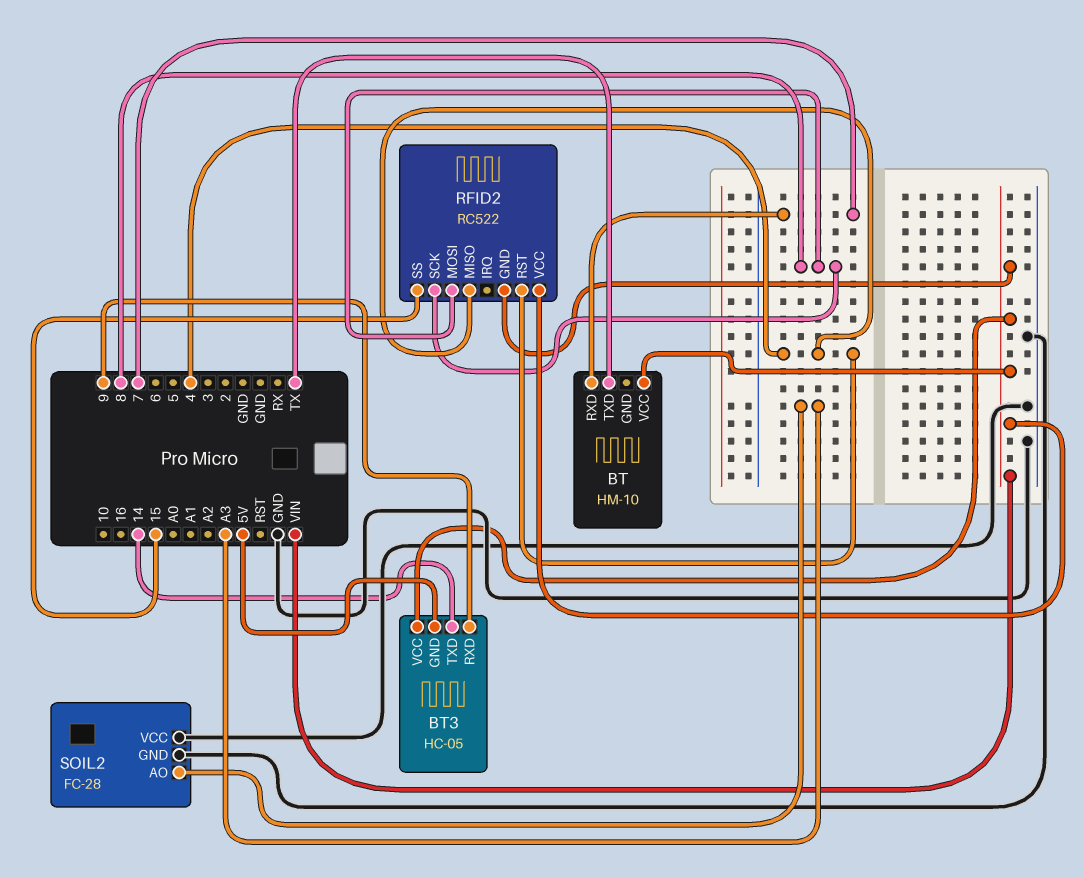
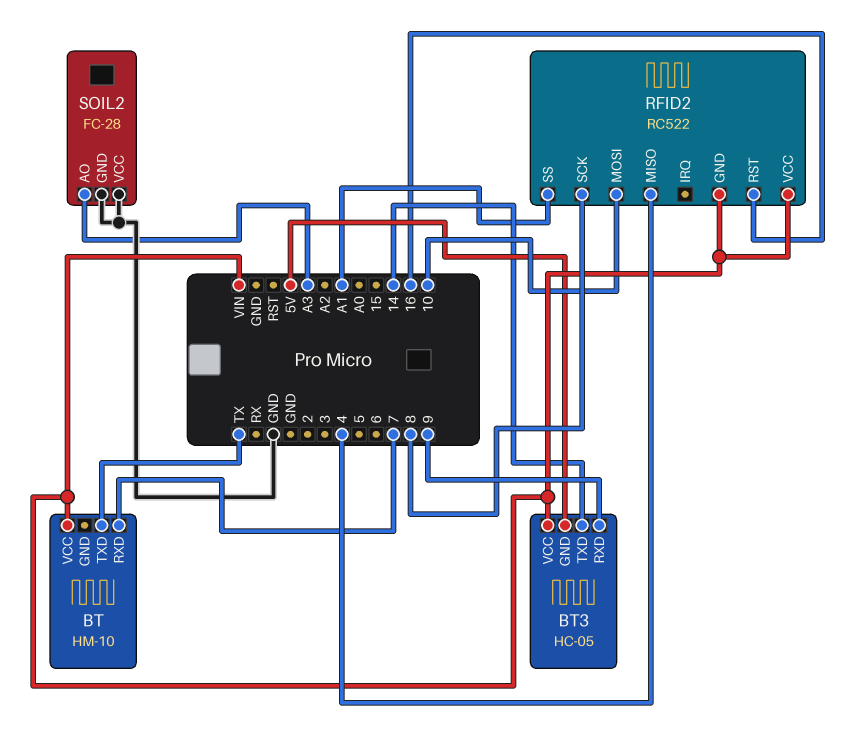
RFID2 pin MOSI: 8 -> 10
RFID2 pin RST: 4 -> 16
RFID2 pin SS: 15 -> A1

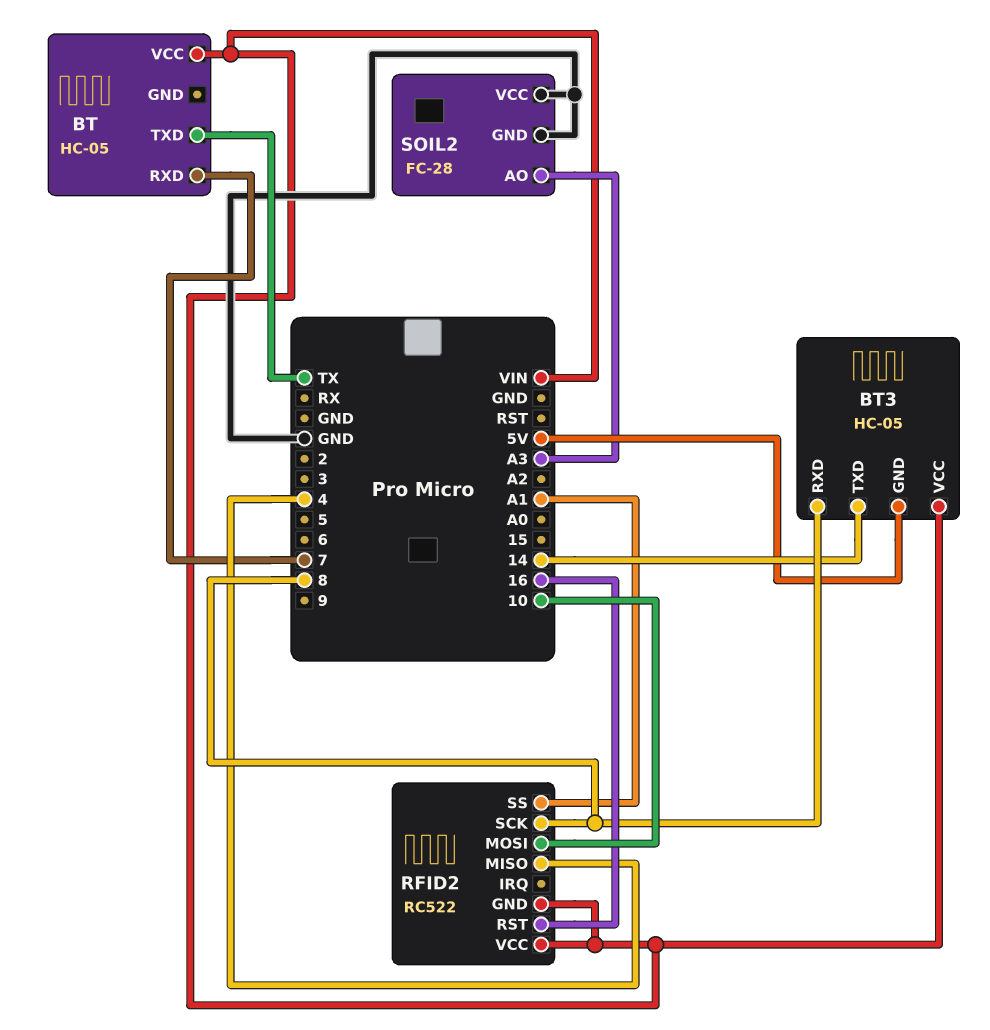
BT: HM-10 -> HC-05
BT3 pin RXD: 9 -> 8

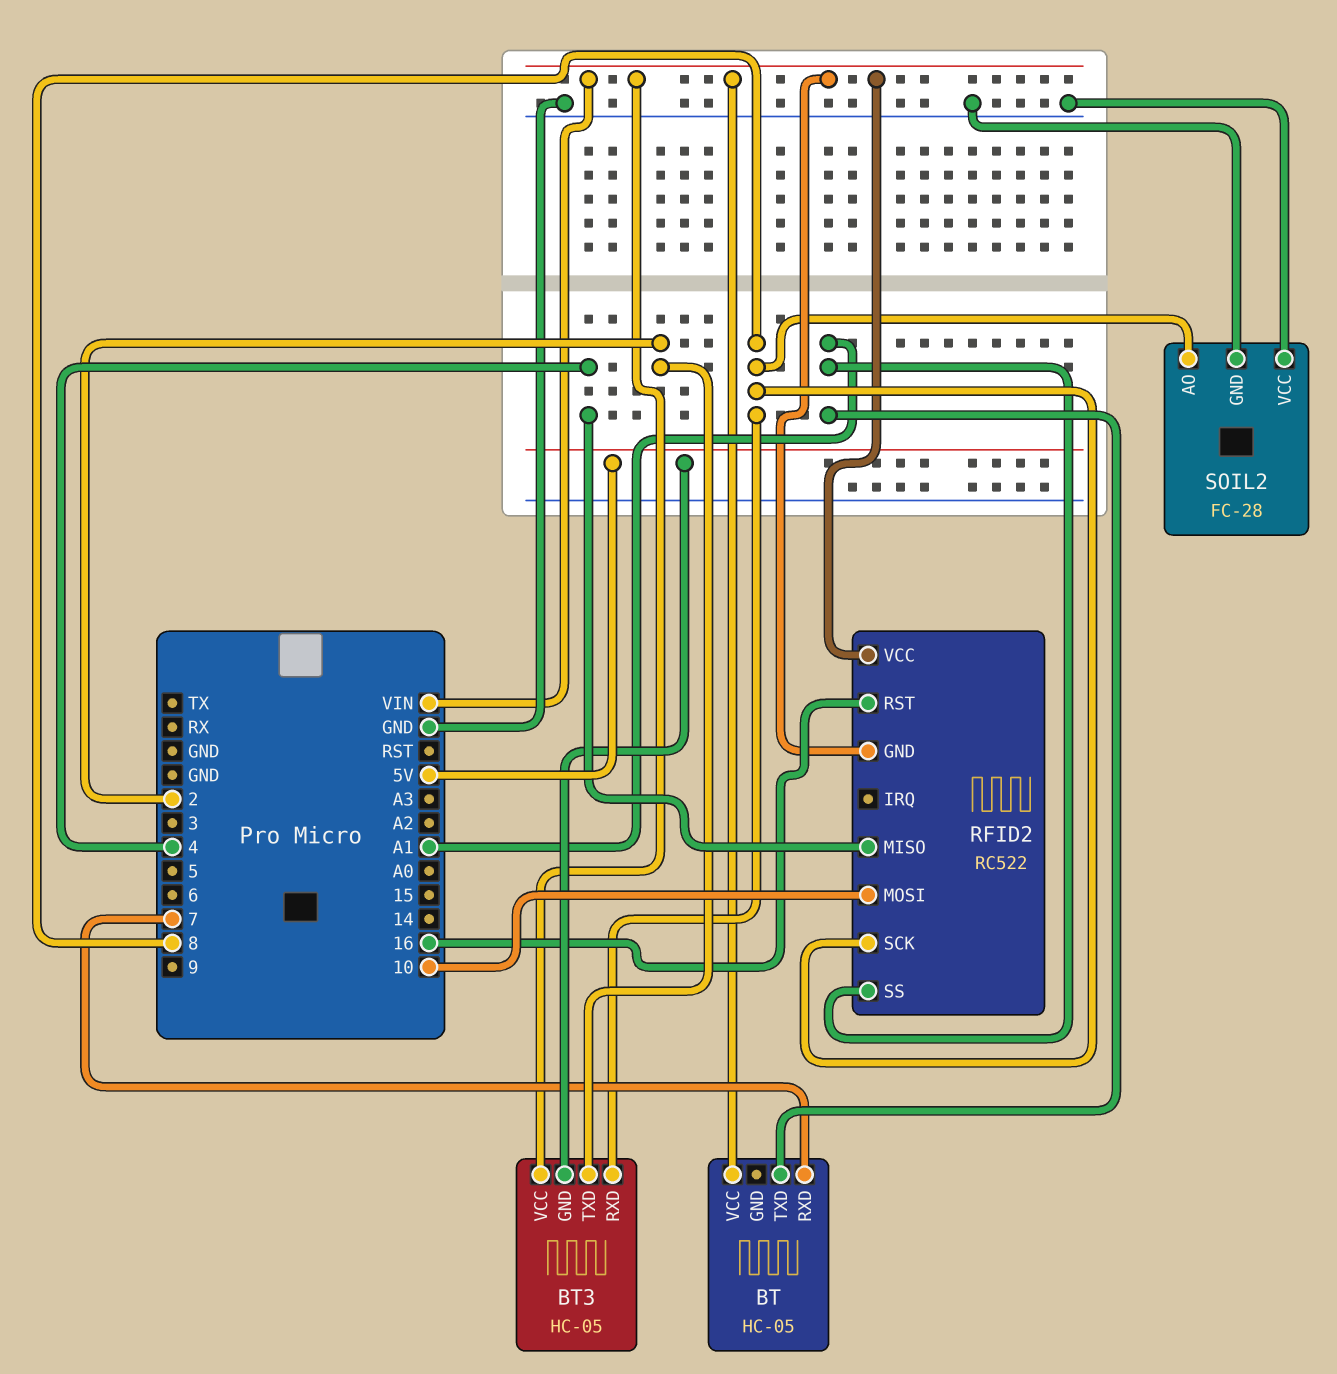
BT pin TXD: TX -> A1
BT3 pin TXD: 14 -> 2
SOIL2 pin AO: A3 -> 8

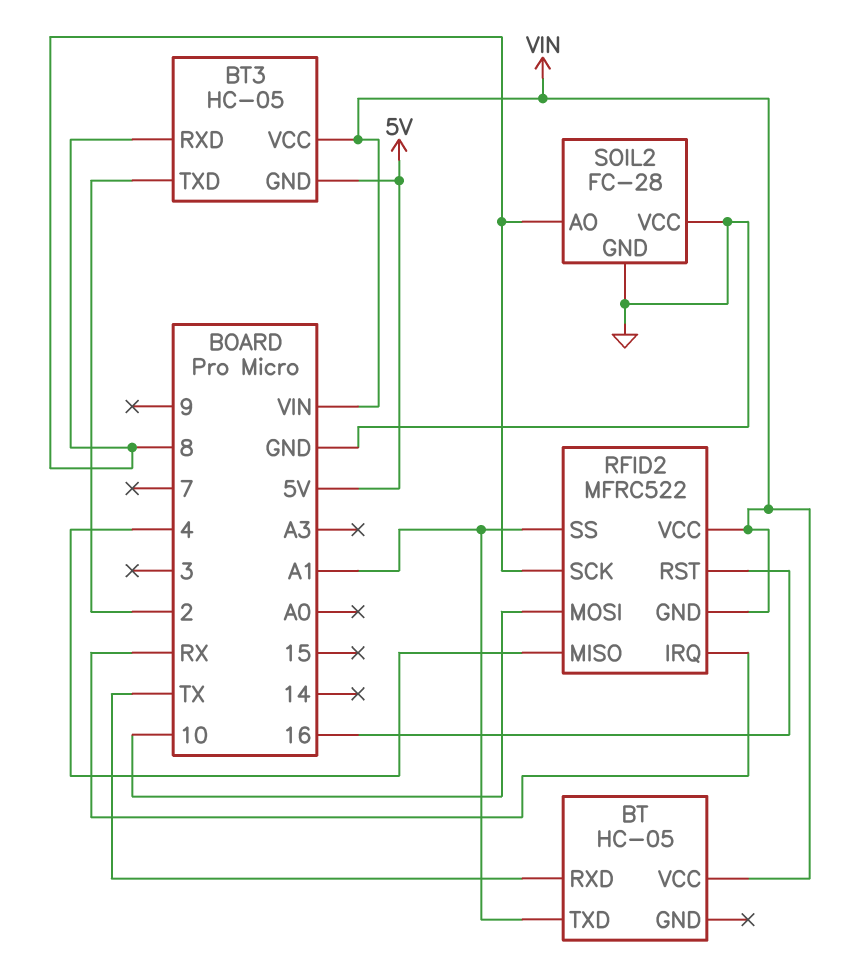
BT pin RXD: 7 -> TX
RFID2: RC522 -> MFRC522
RFID2 pin IRQ: none -> RX

